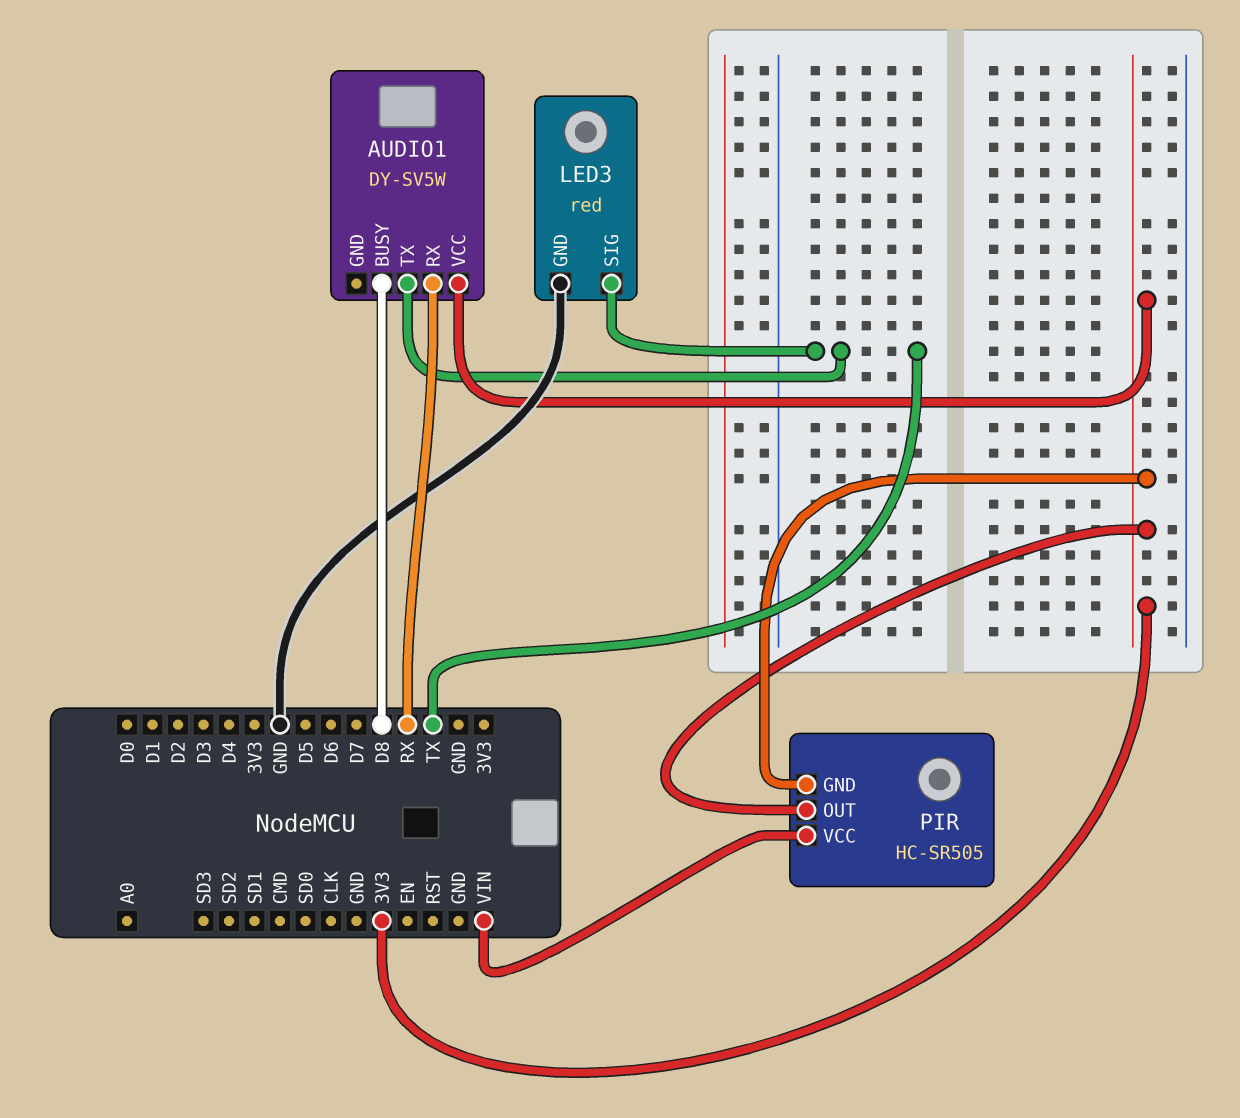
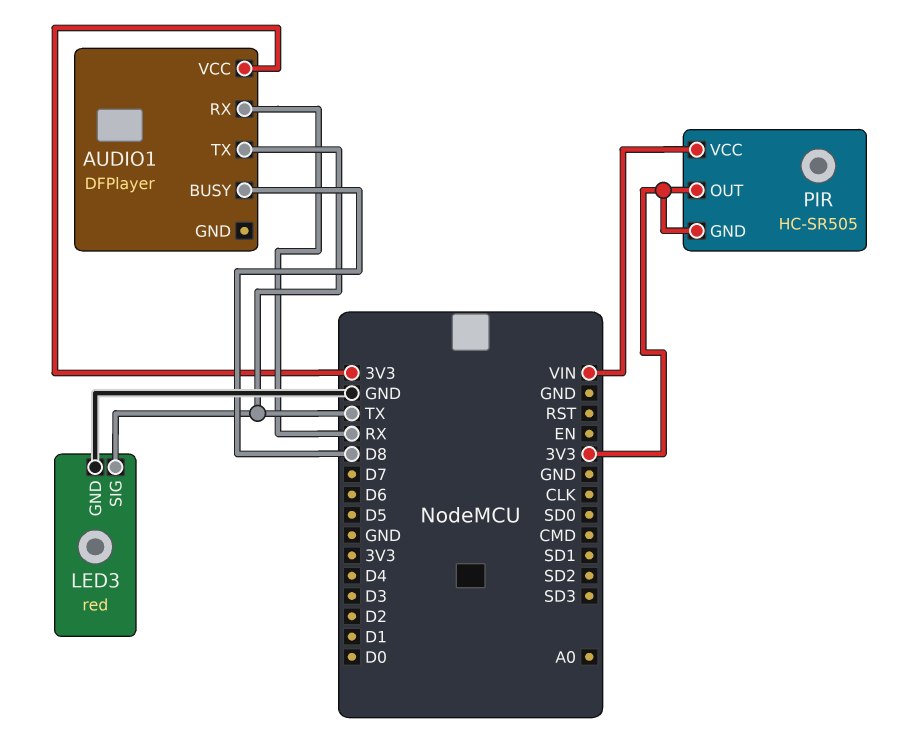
AUDIO1: DY-SV5W -> DFPlayer

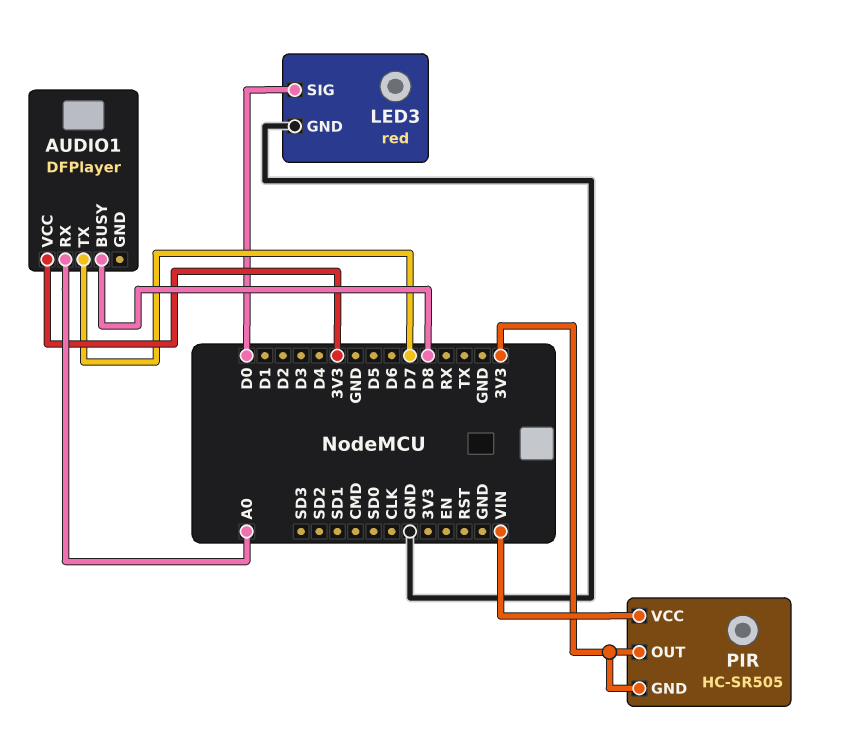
AUDIO1 pin RX: RX -> A0
AUDIO1 pin TX: TX -> D7
LED3 pin SIG: TX -> D0

